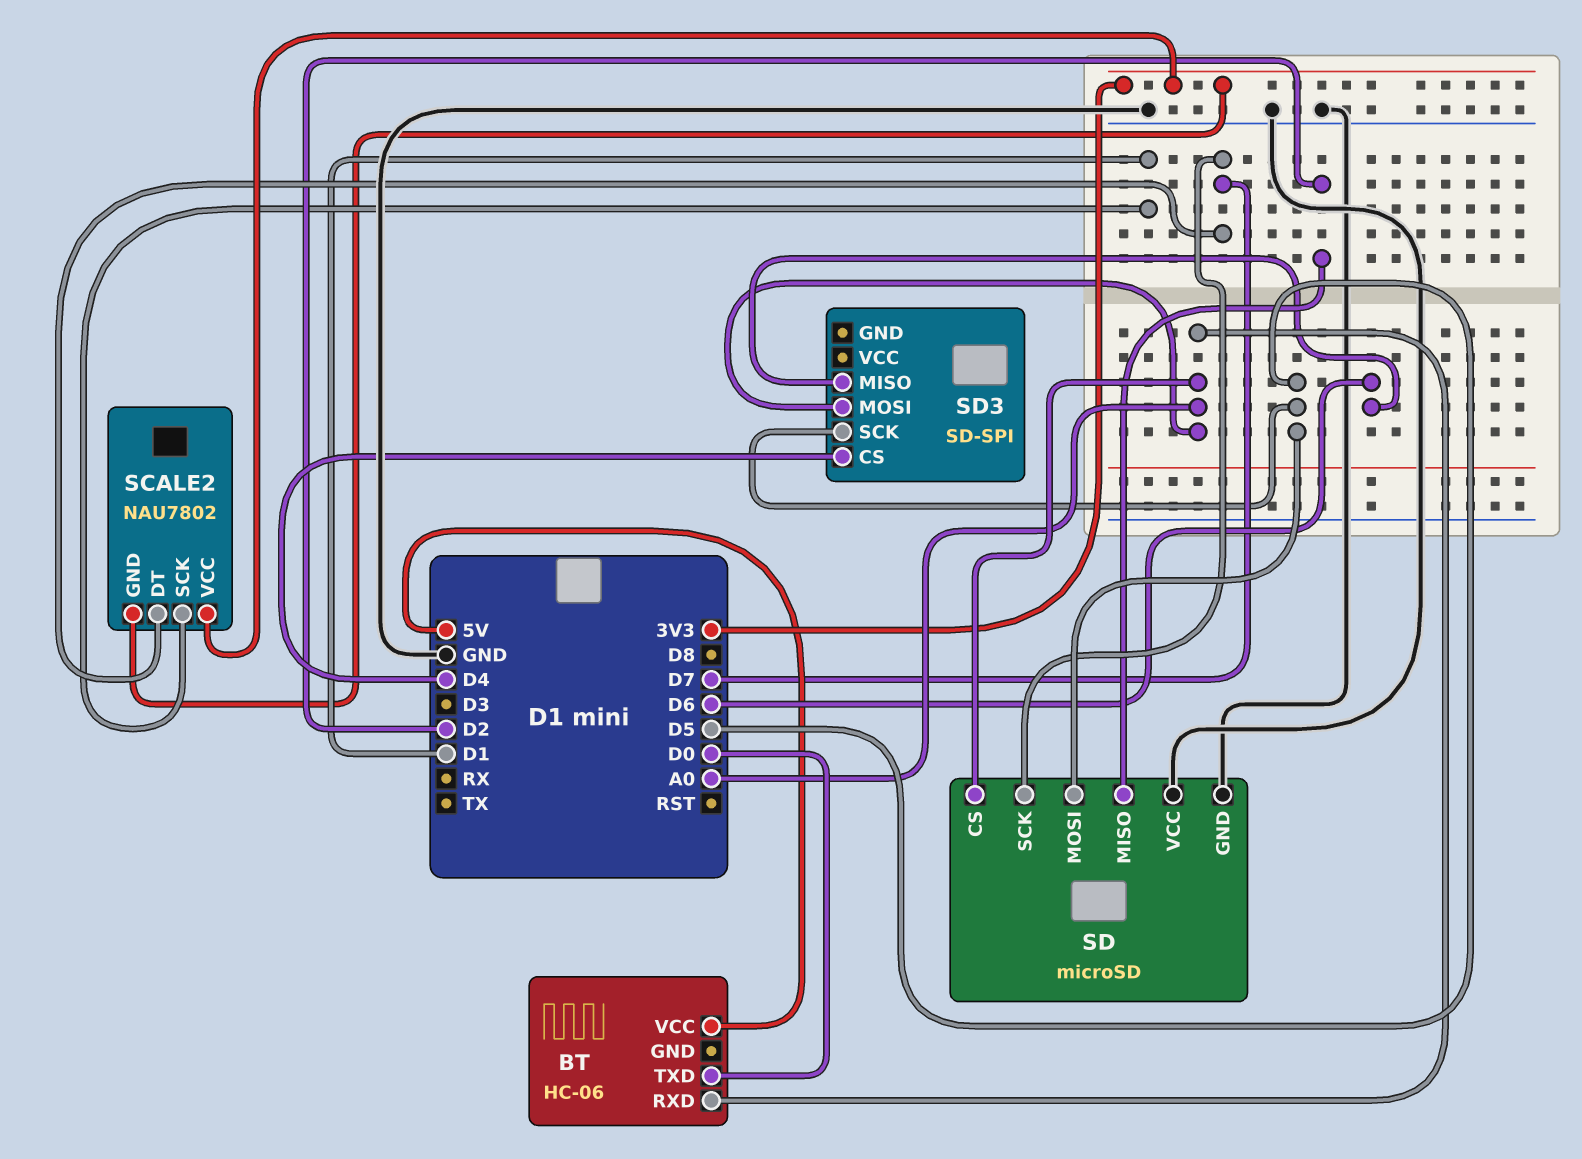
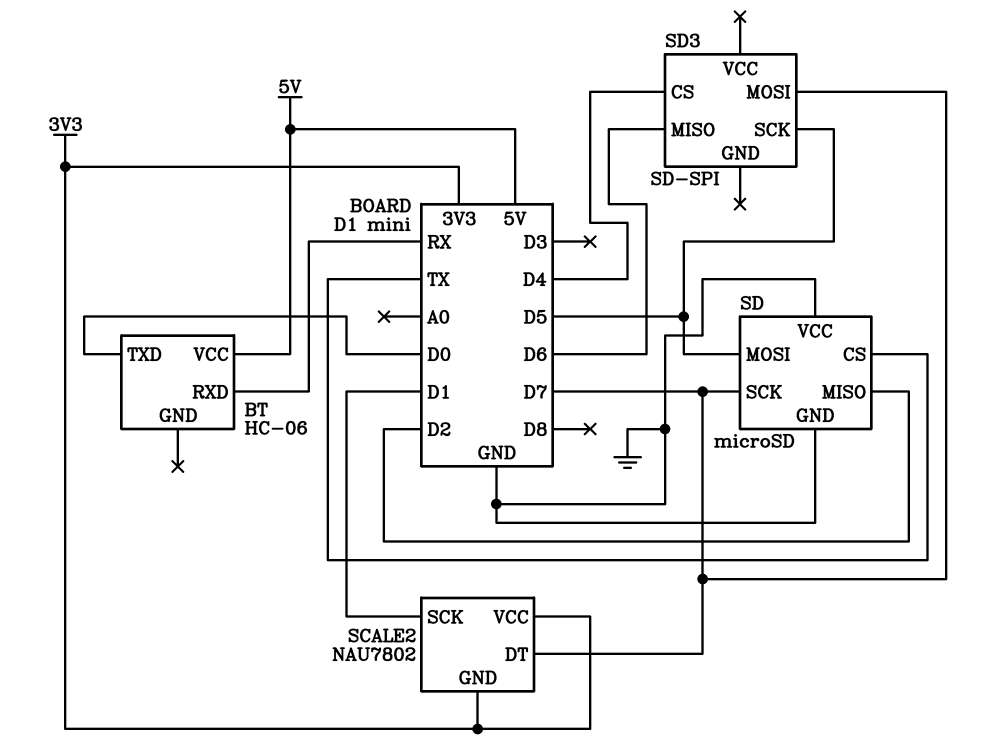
BT pin RXD: A0 -> RX
SD pin CS: A0 -> TX
SD3 pin MOSI: A0 -> D7

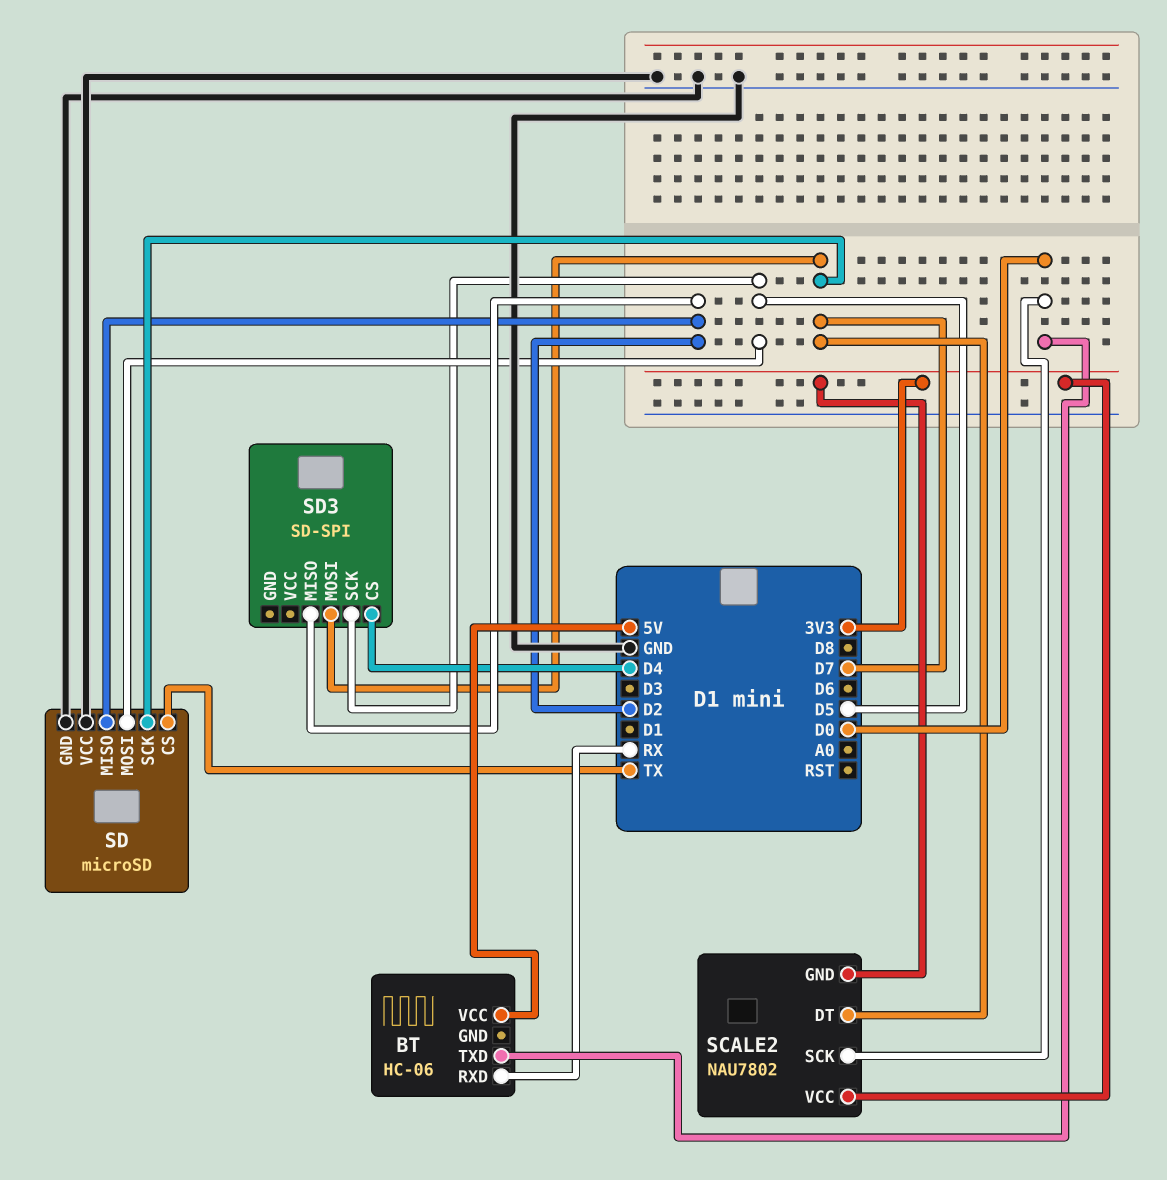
SCALE2 pin SCK: D1 -> D0
SD3 pin MISO: D6 -> D2

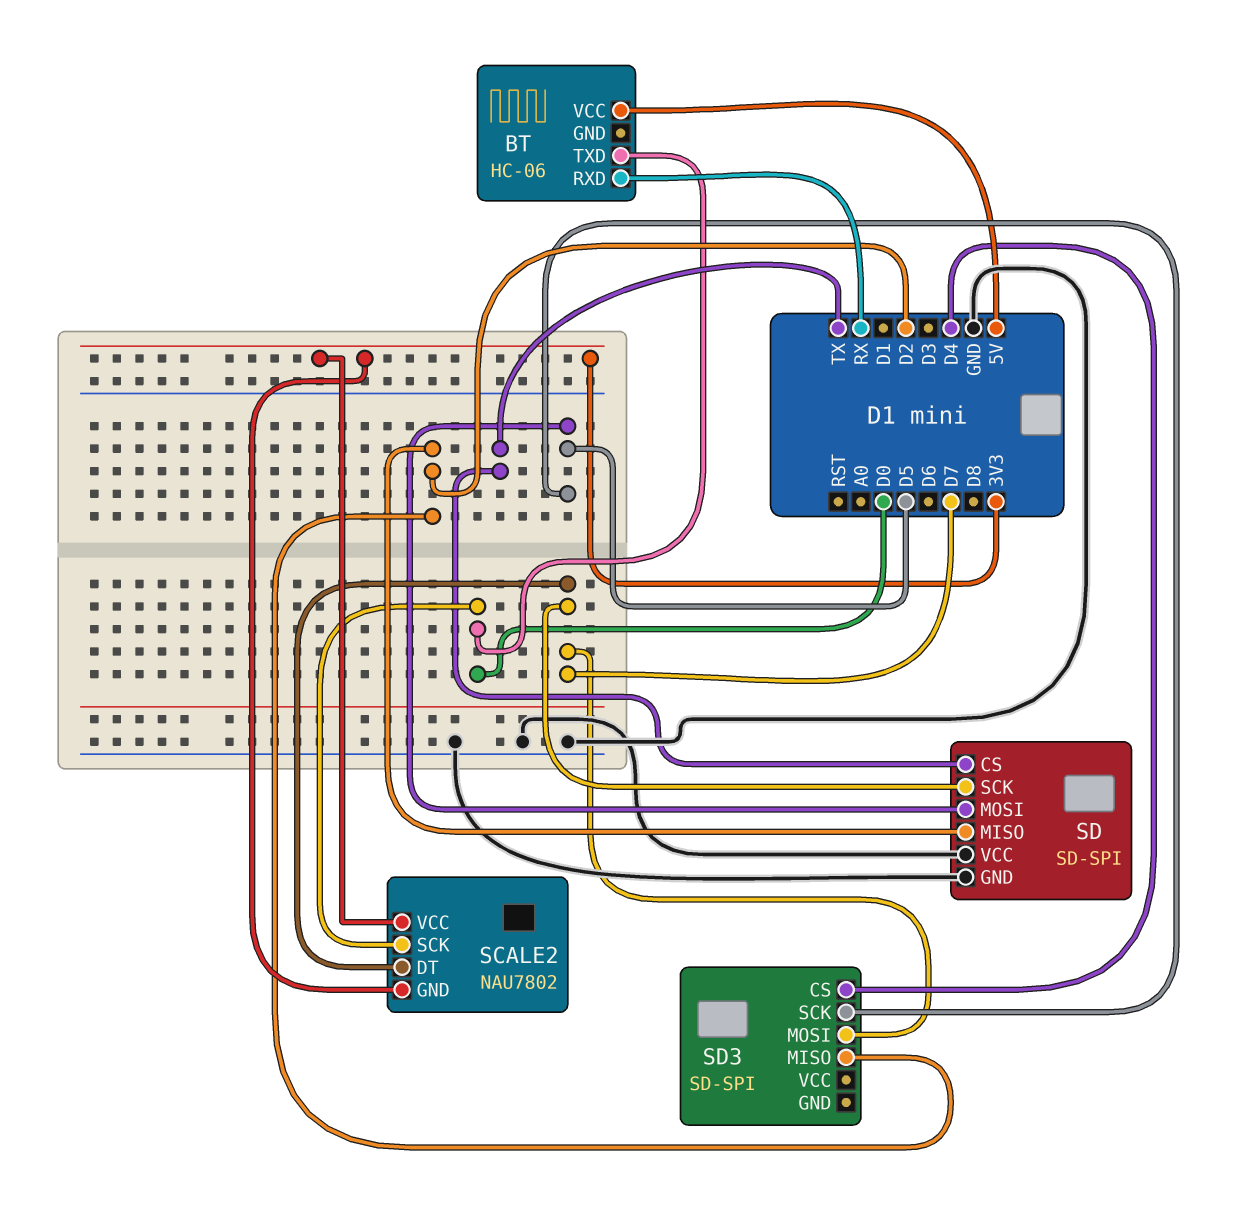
SD: microSD -> SD-SPI

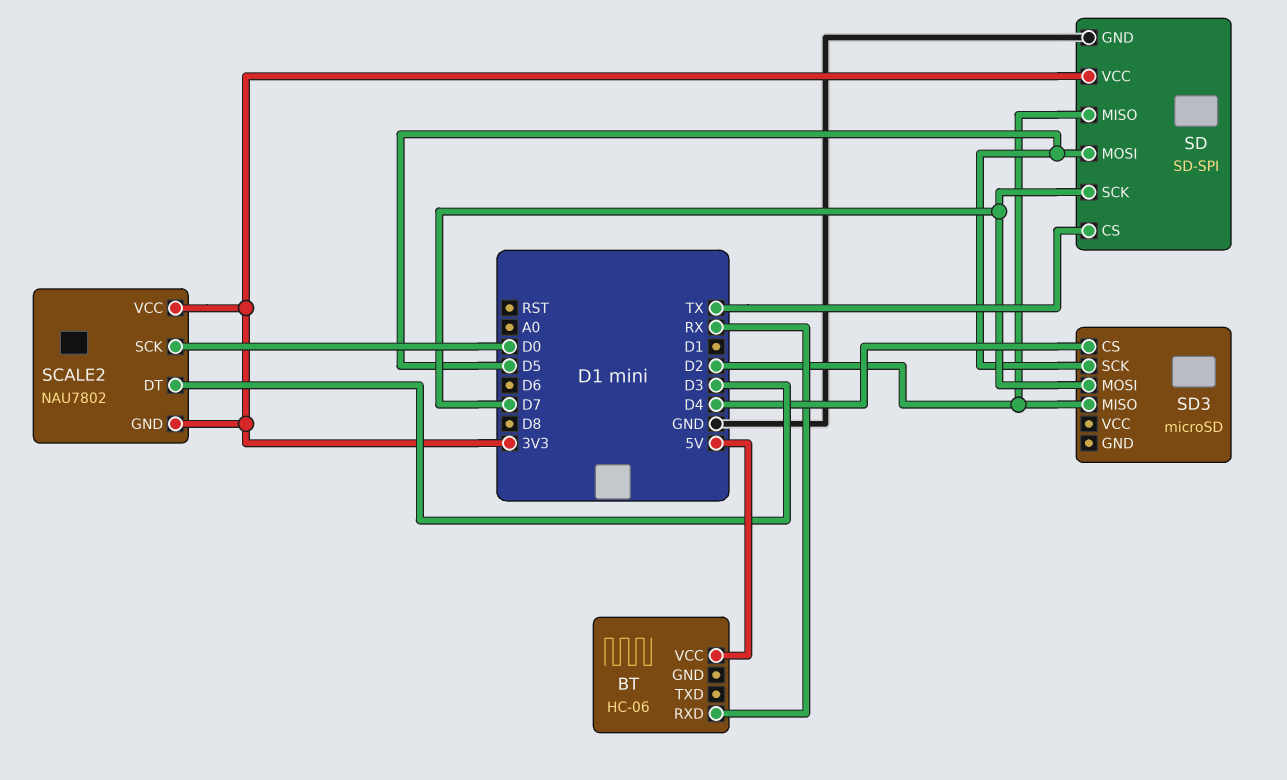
BT pin TXD: D0 -> none
SCALE2 pin DT: D7 -> D3
SD pin VCC: GND -> 3V3
SD3: SD-SPI -> microSD

